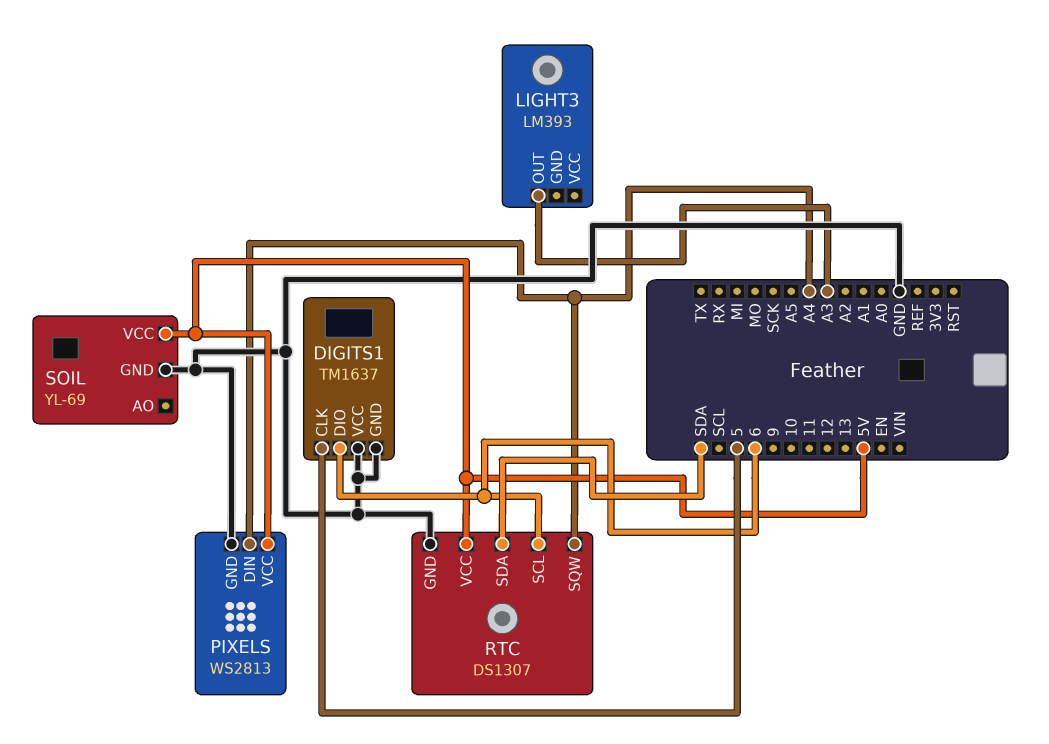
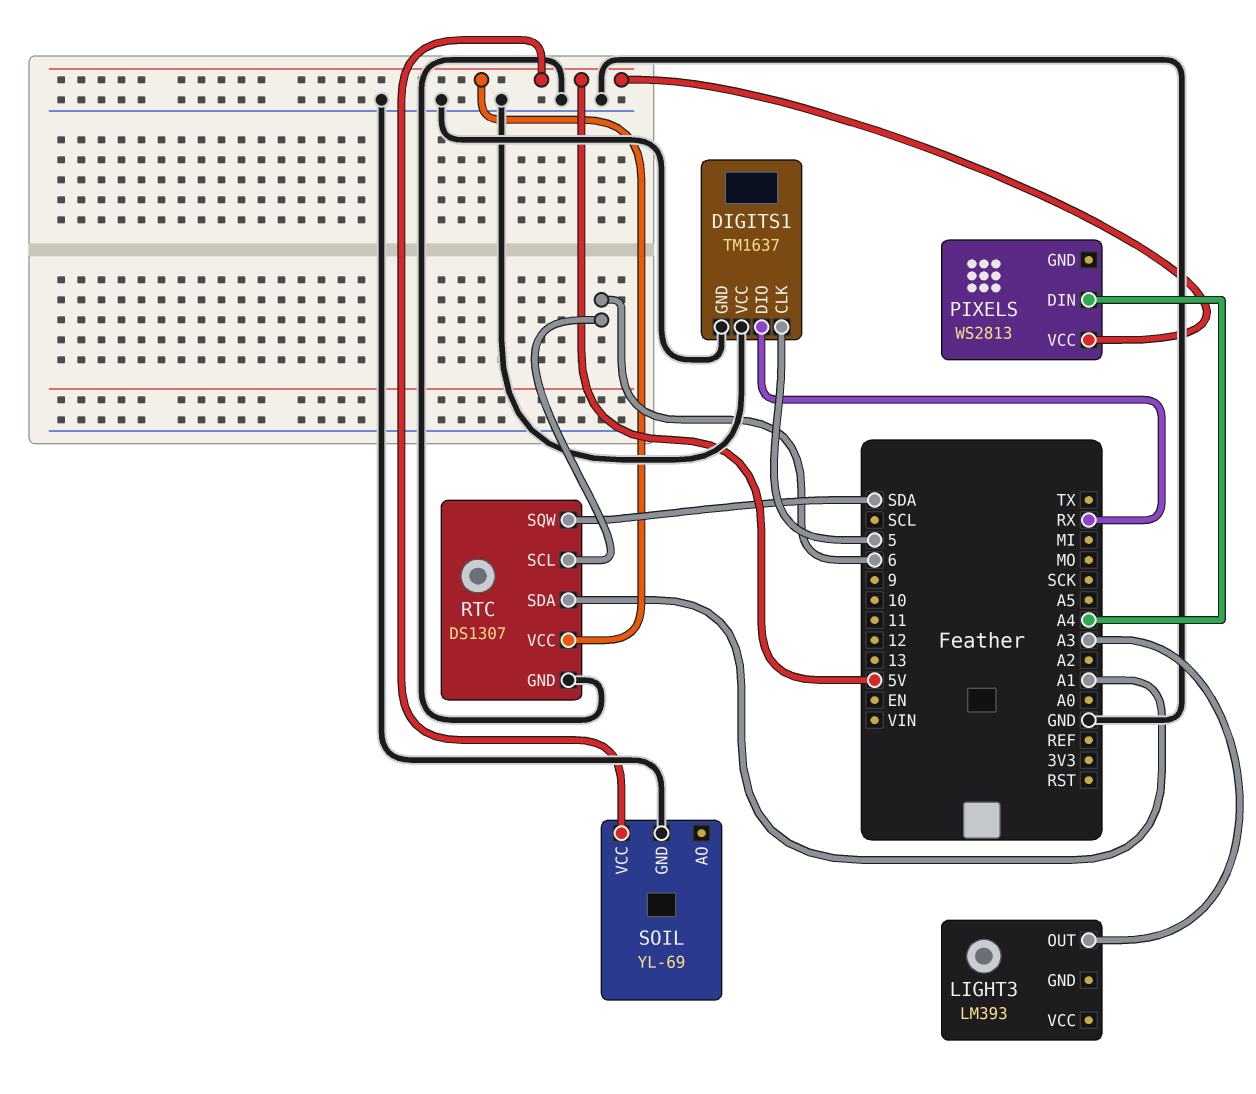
DIGITS1 pin DIO: 6 -> RX
PIXELS pin GND: GND -> none
RTC pin SDA: SDA -> A1
RTC pin SQW: A4 -> SDA

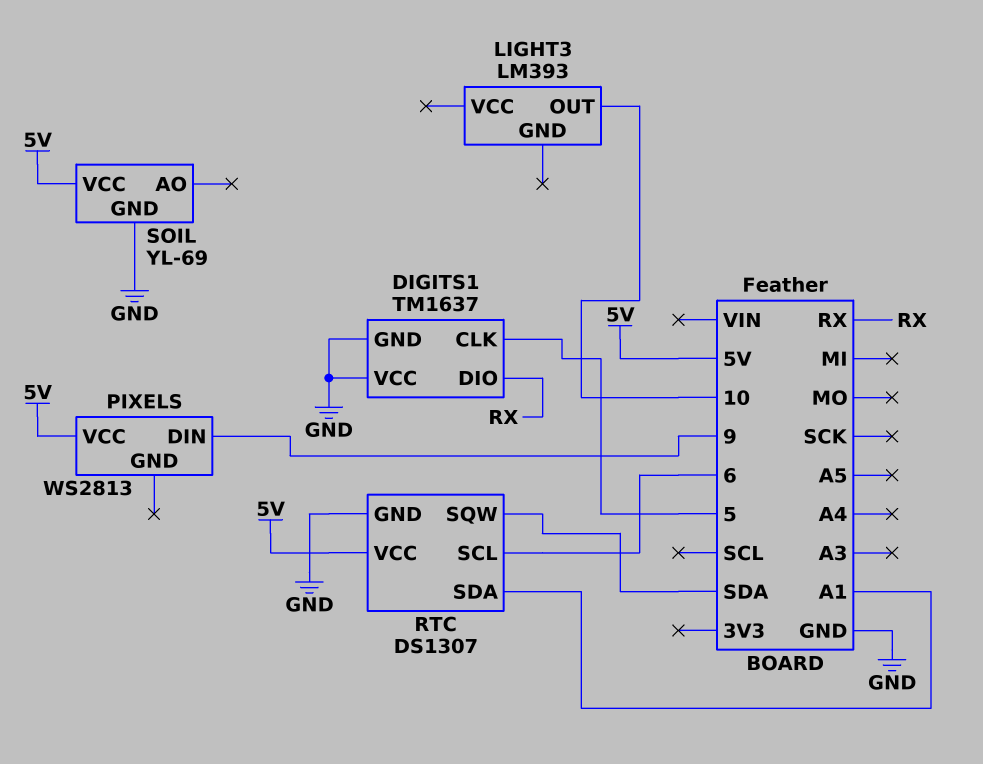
LIGHT3 pin OUT: A3 -> 10
PIXELS pin DIN: A4 -> 9

